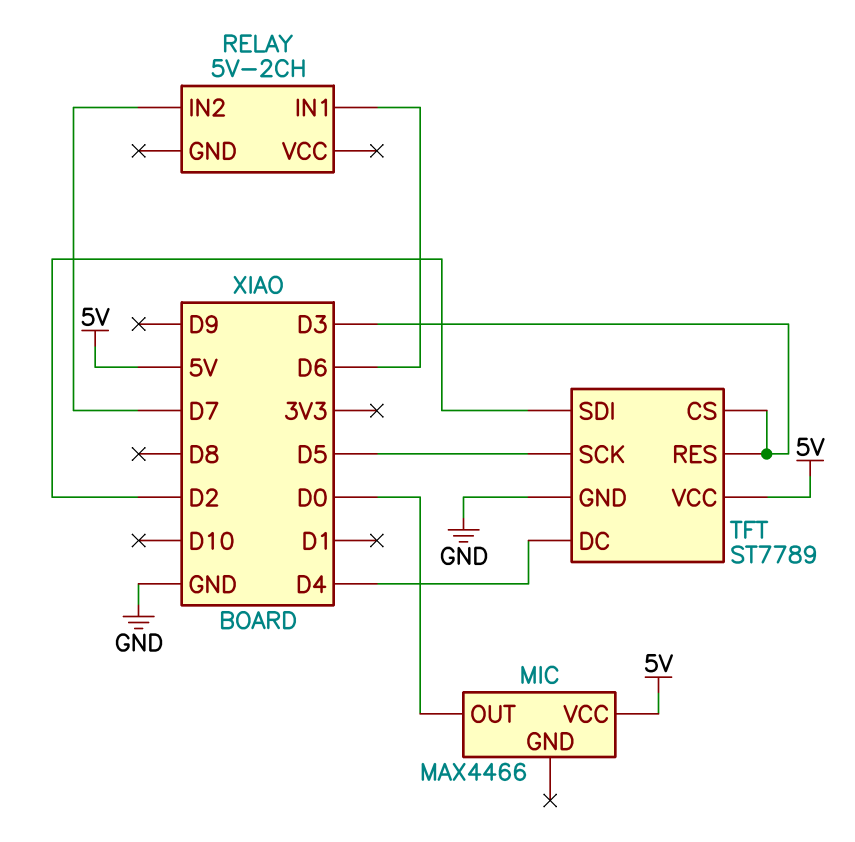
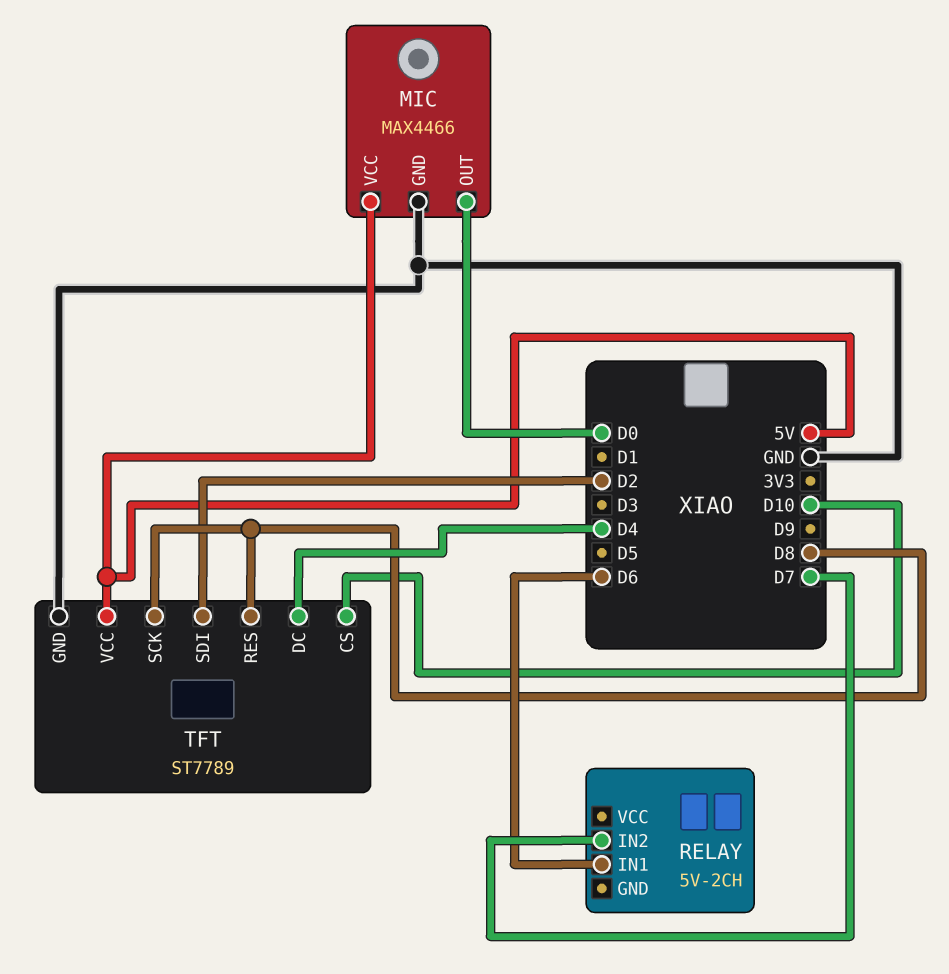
MIC pin GND: none -> GND
TFT pin CS: D3 -> D10
TFT pin RES: D3 -> D8
TFT pin SCK: D5 -> D8

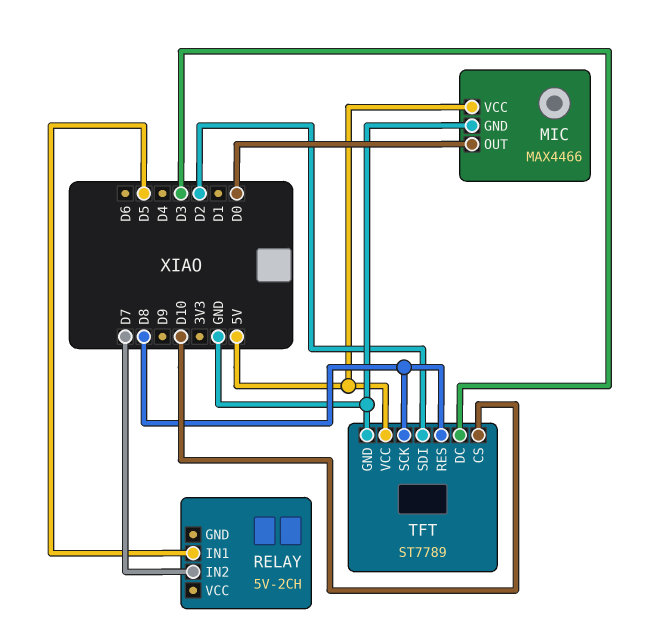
RELAY pin IN1: D6 -> D5
TFT pin DC: D4 -> D3

